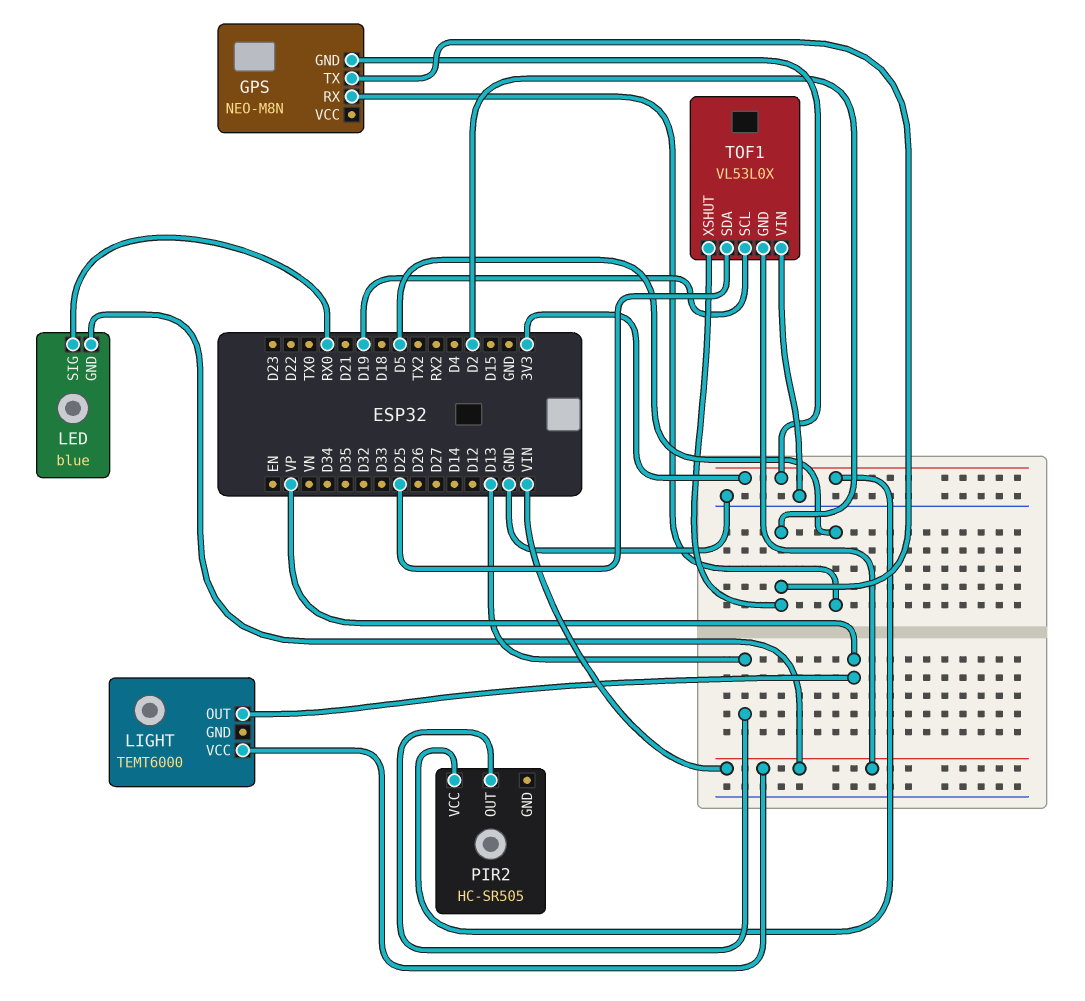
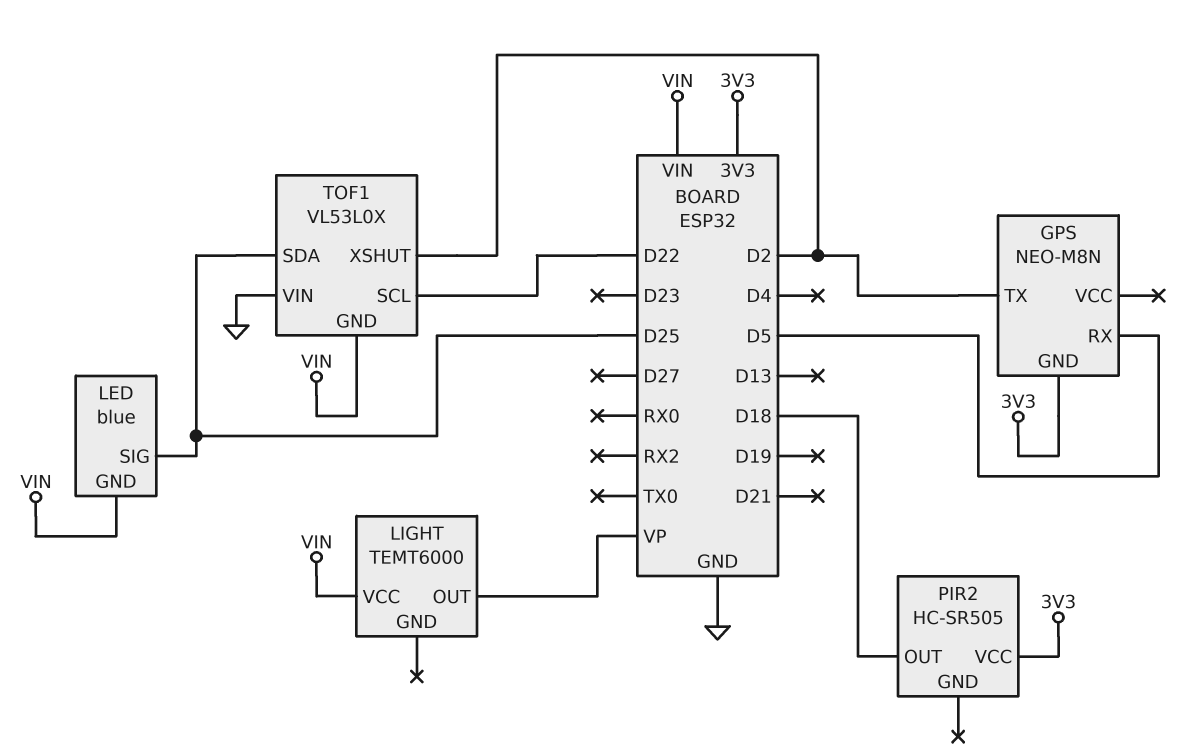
LED pin SIG: RX0 -> D25
PIR2 pin OUT: D13 -> D18
TOF1 pin SCL: D19 -> D22

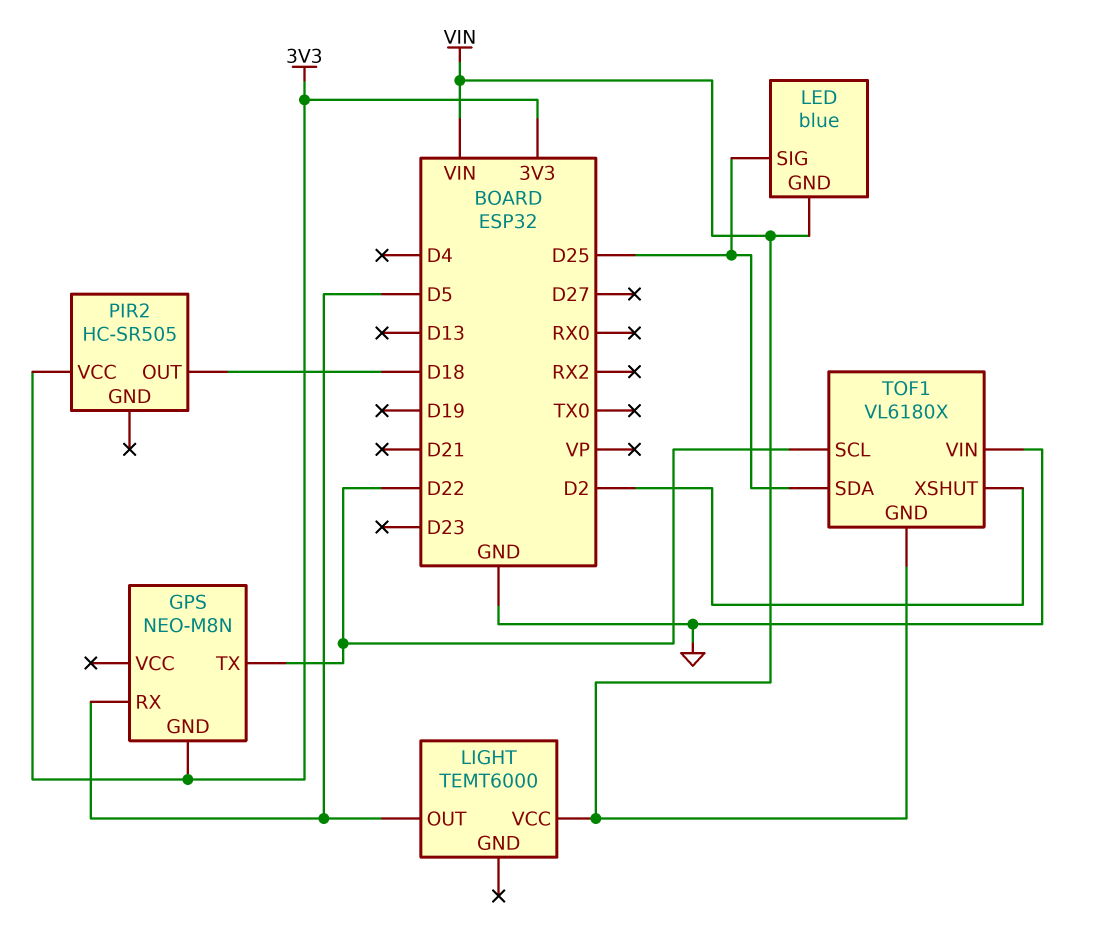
GPS pin TX: D2 -> D22
LIGHT pin OUT: VP -> D5
TOF1: VL53L0X -> VL6180X

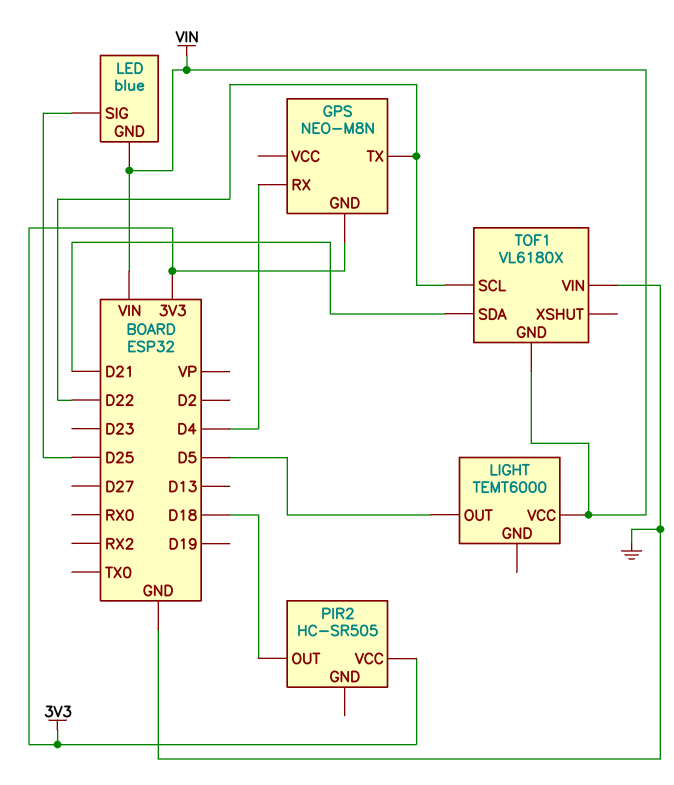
GPS pin RX: D5 -> D4
TOF1 pin SDA: D25 -> D21
TOF1 pin XSHUT: D2 -> none

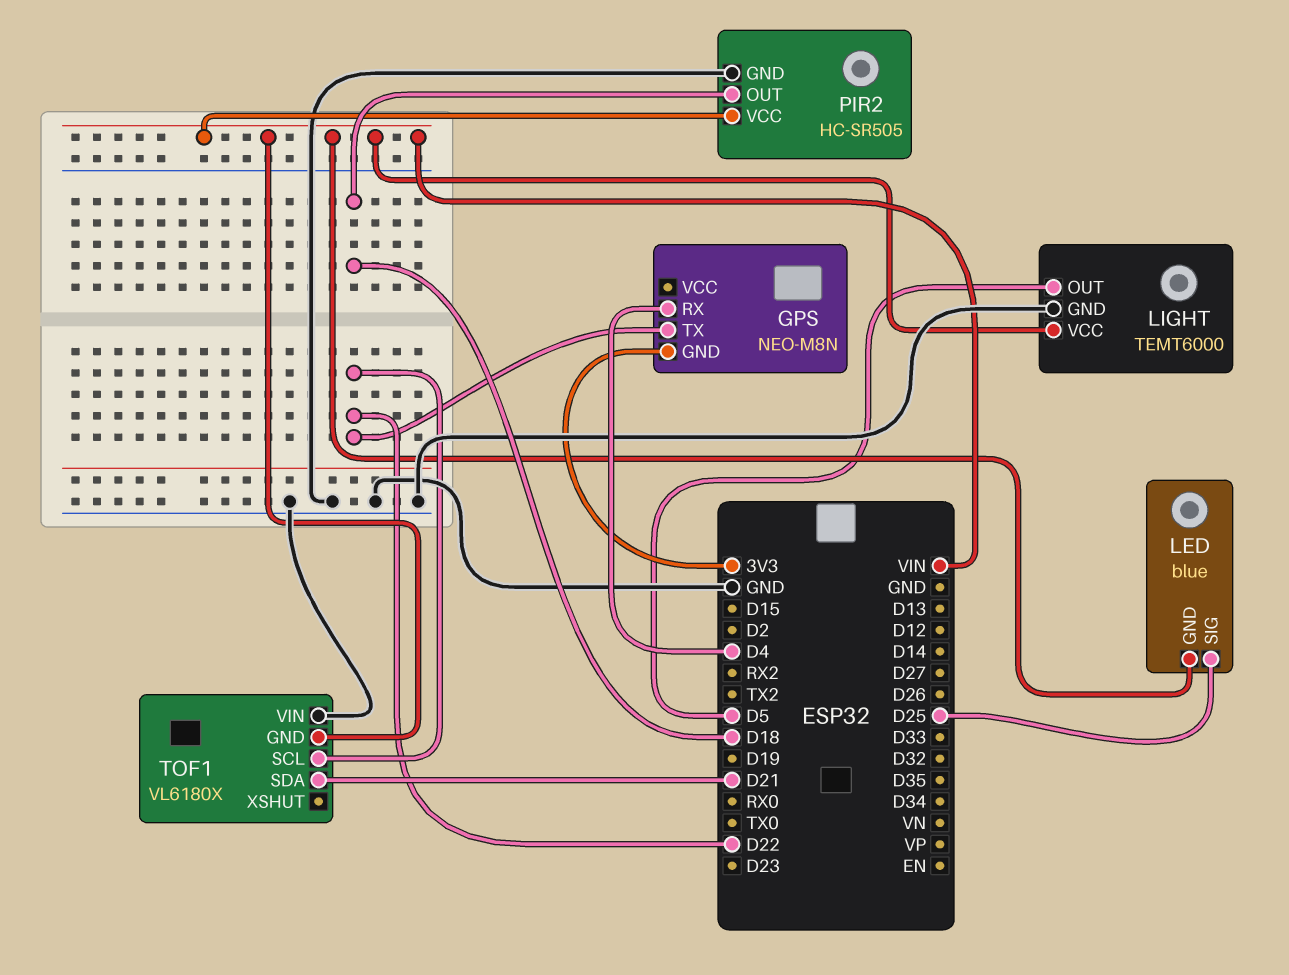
LIGHT pin GND: none -> GND
PIR2 pin GND: none -> GND
PIR2 pin VCC: 3V3 -> VIN

